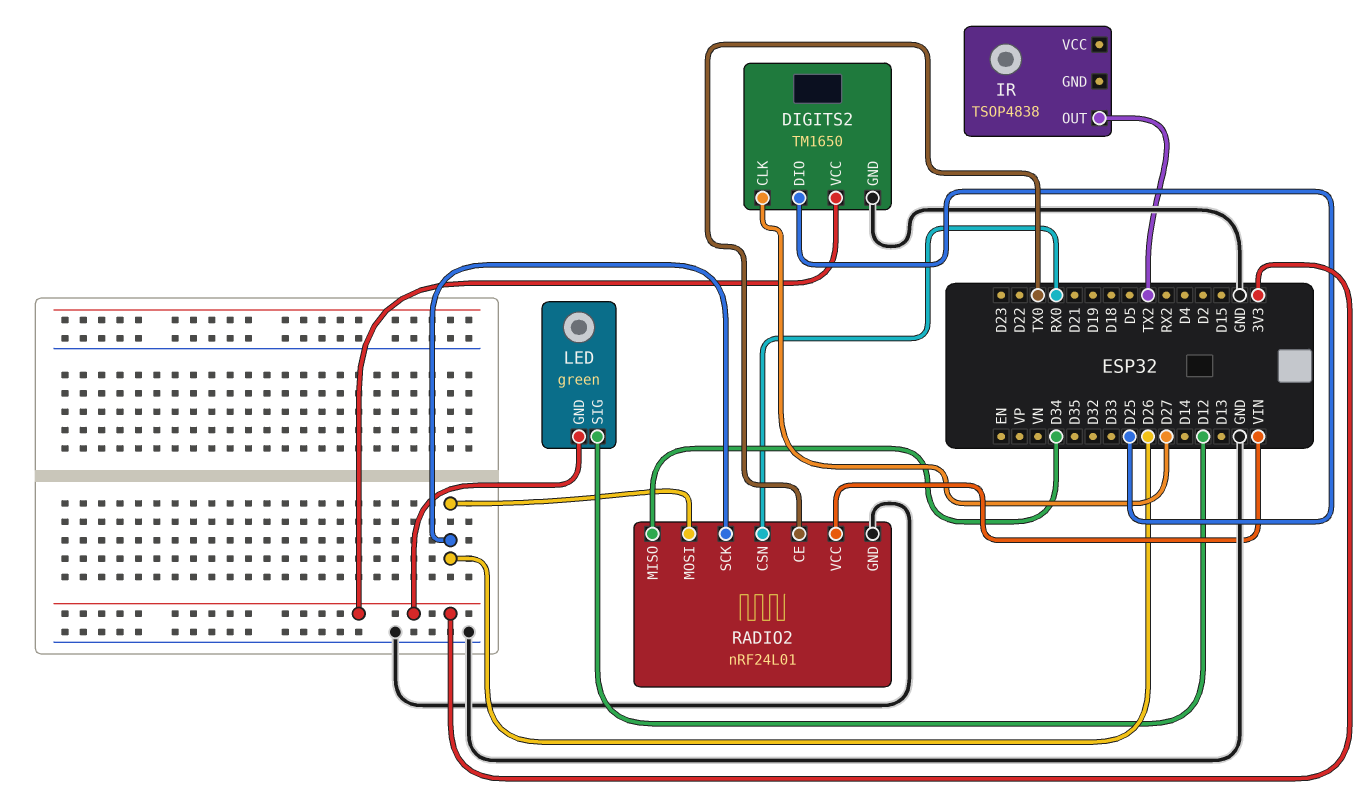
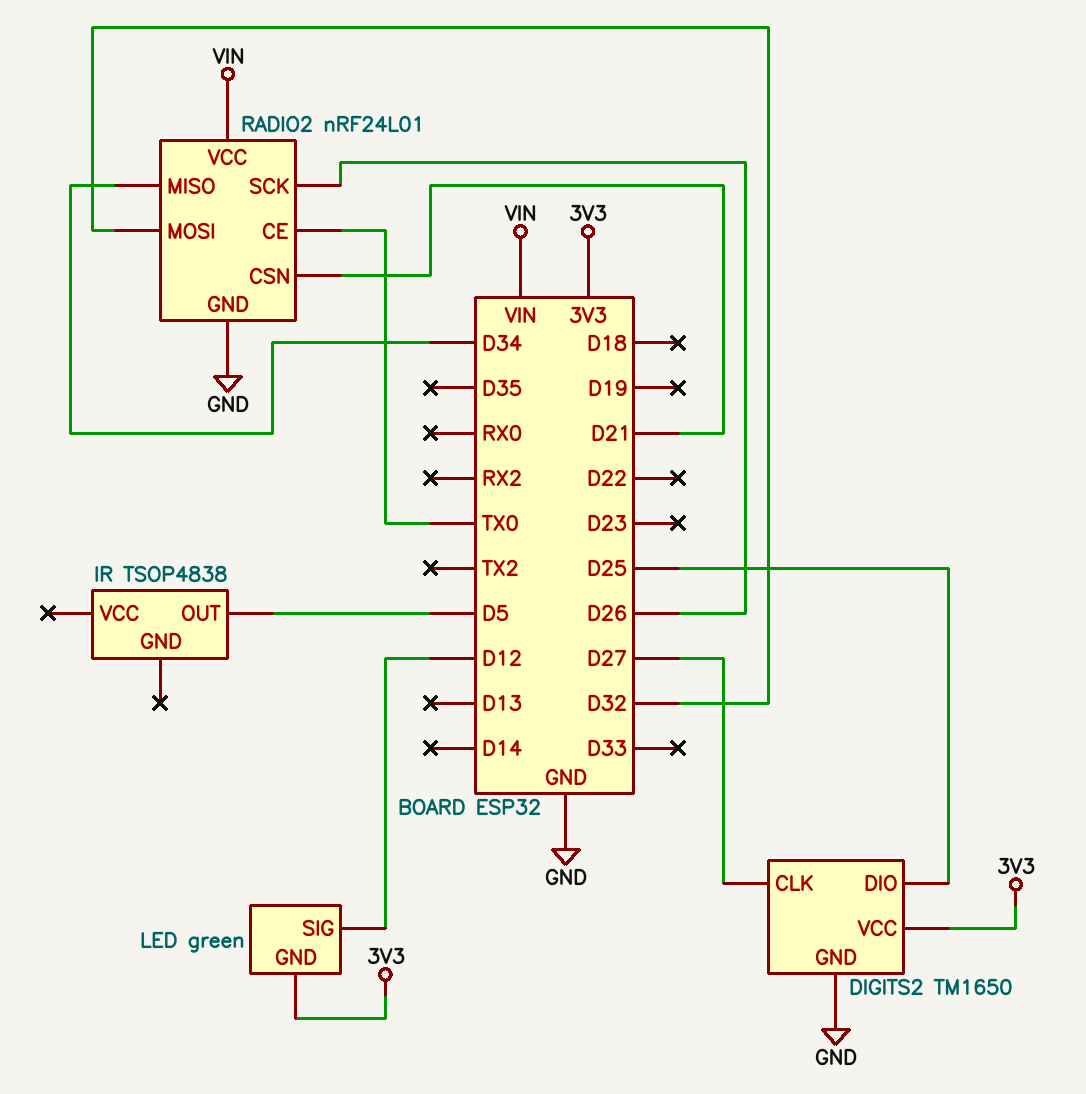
IR pin OUT: TX2 -> D5
RADIO2 pin CSN: RX0 -> D21
RADIO2 pin MOSI: D26 -> D32

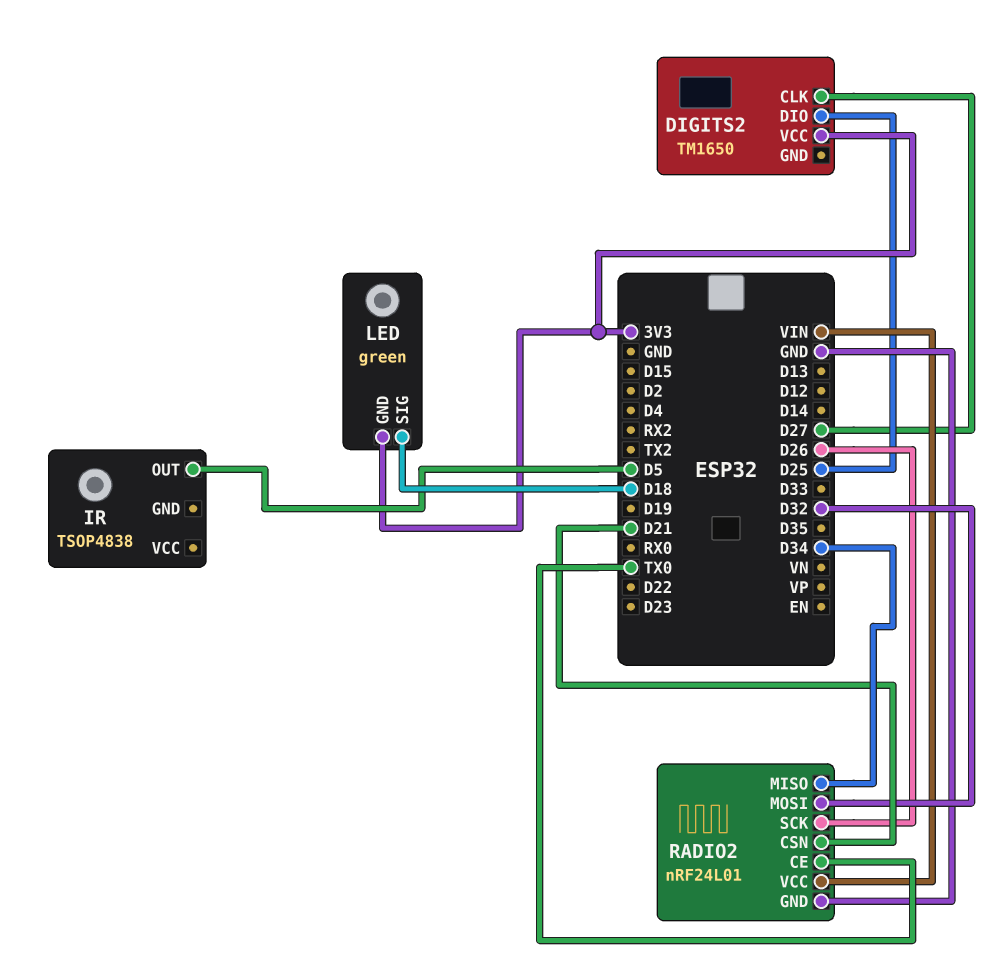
DIGITS2 pin GND: GND -> none
LED pin SIG: D12 -> D18

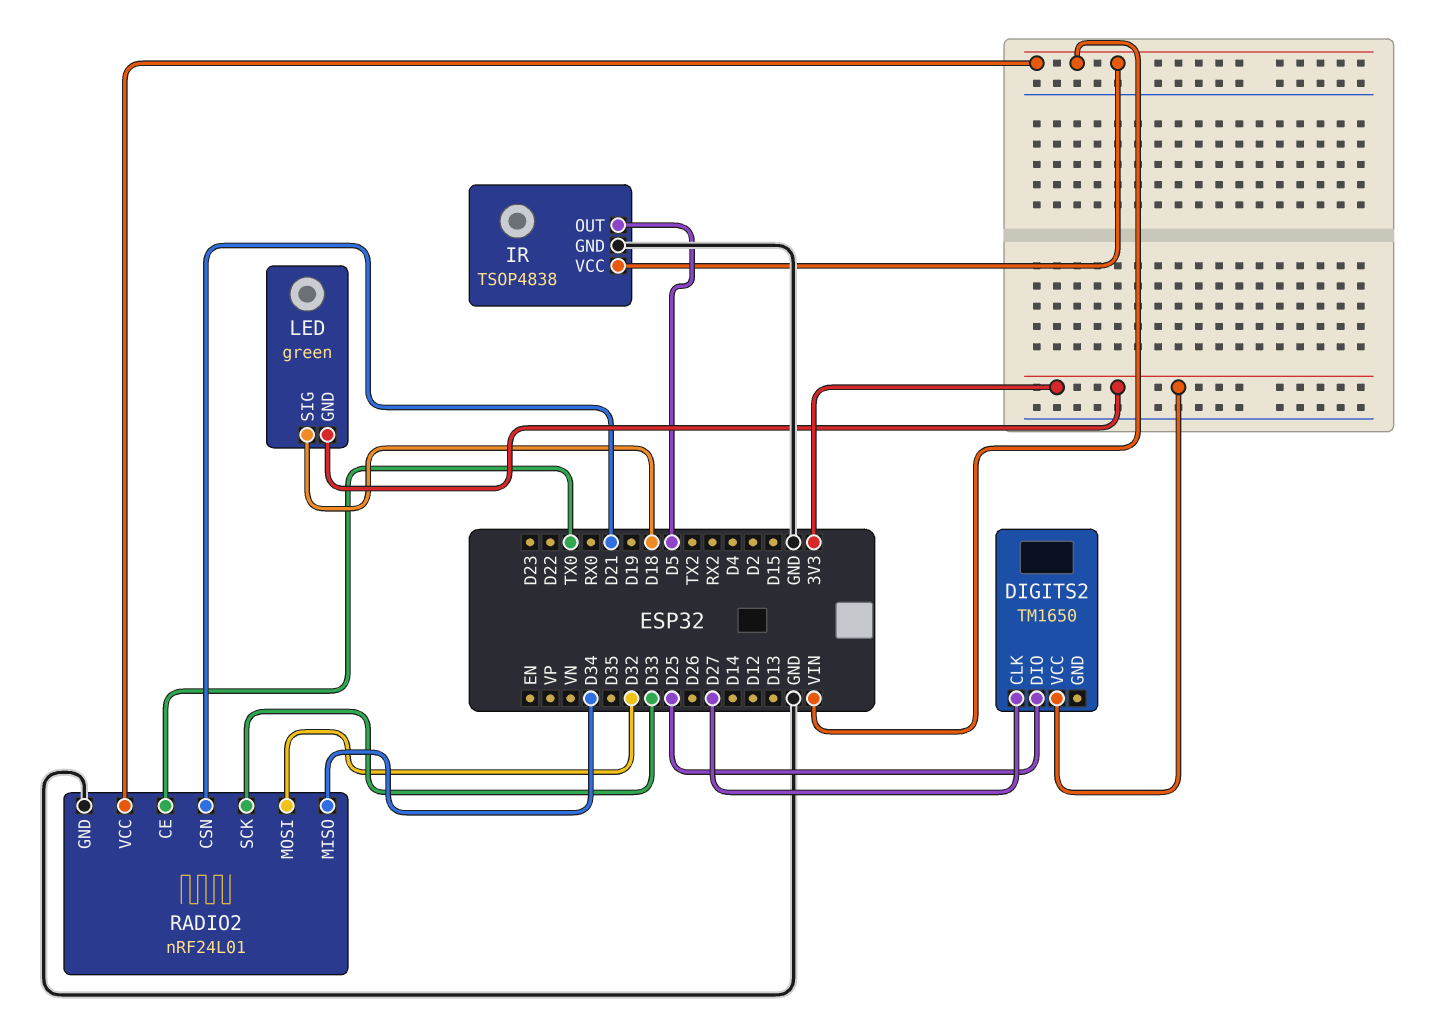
IR pin GND: none -> GND
IR pin VCC: none -> VIN
RADIO2 pin SCK: D26 -> D33

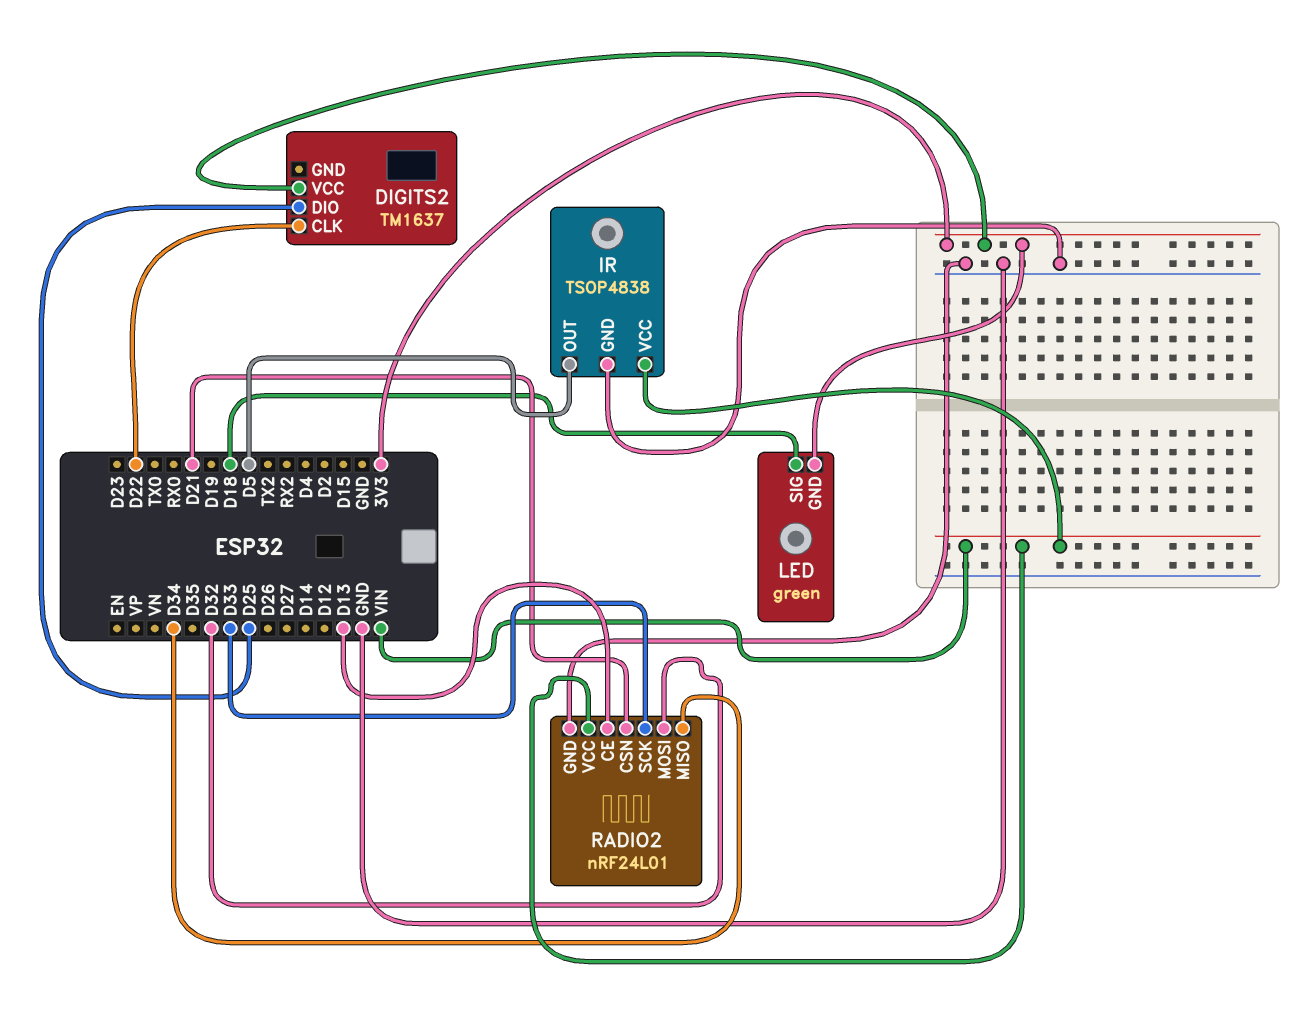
DIGITS2: TM1650 -> TM1637
DIGITS2 pin CLK: D27 -> D22
RADIO2 pin CE: TX0 -> D13

